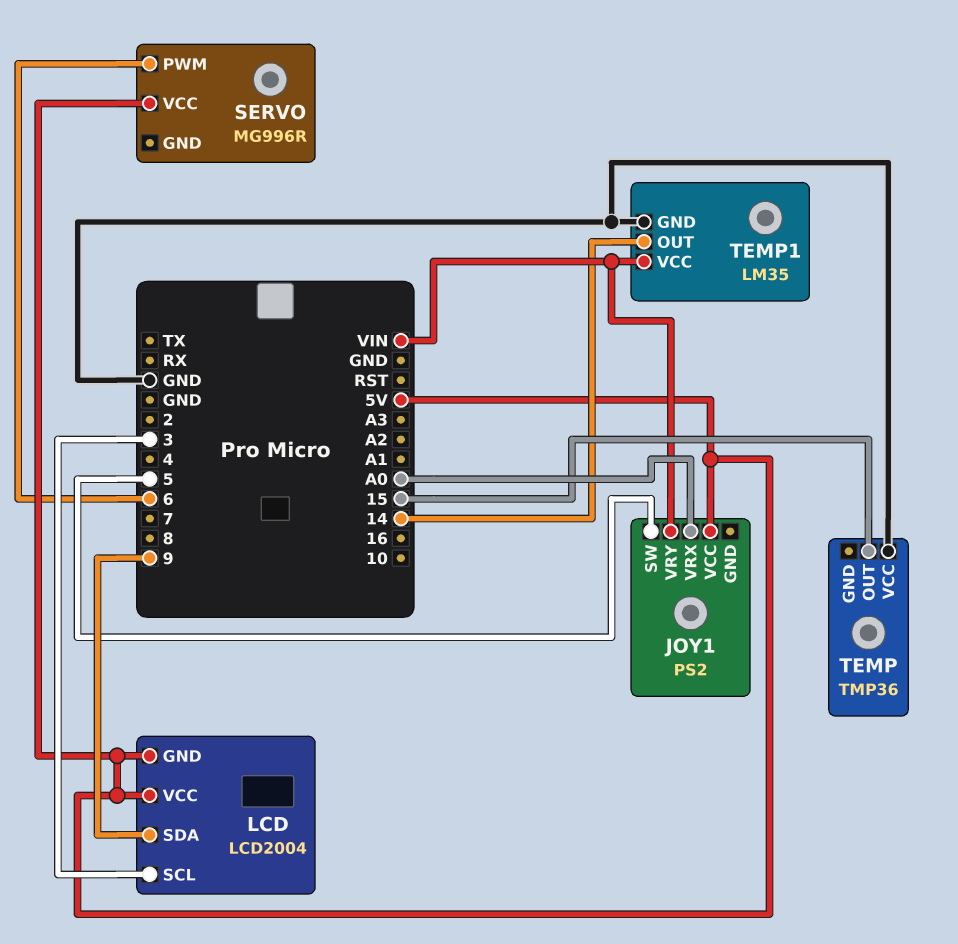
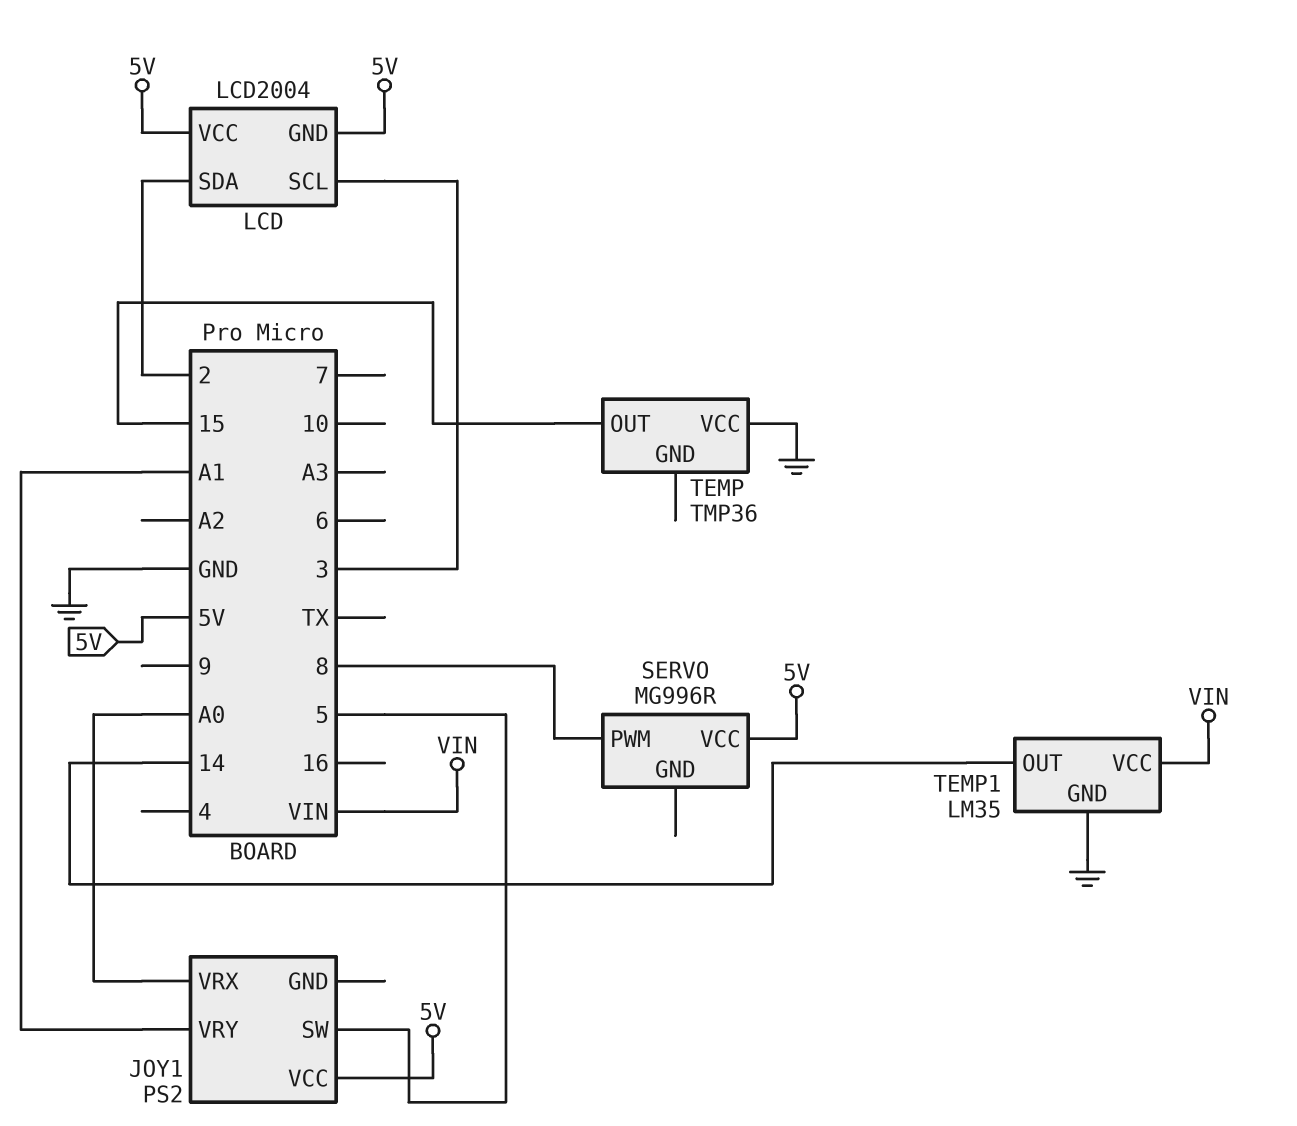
JOY1 pin VRY: VIN -> A1
LCD pin SDA: 9 -> 2
SERVO pin PWM: 6 -> 8

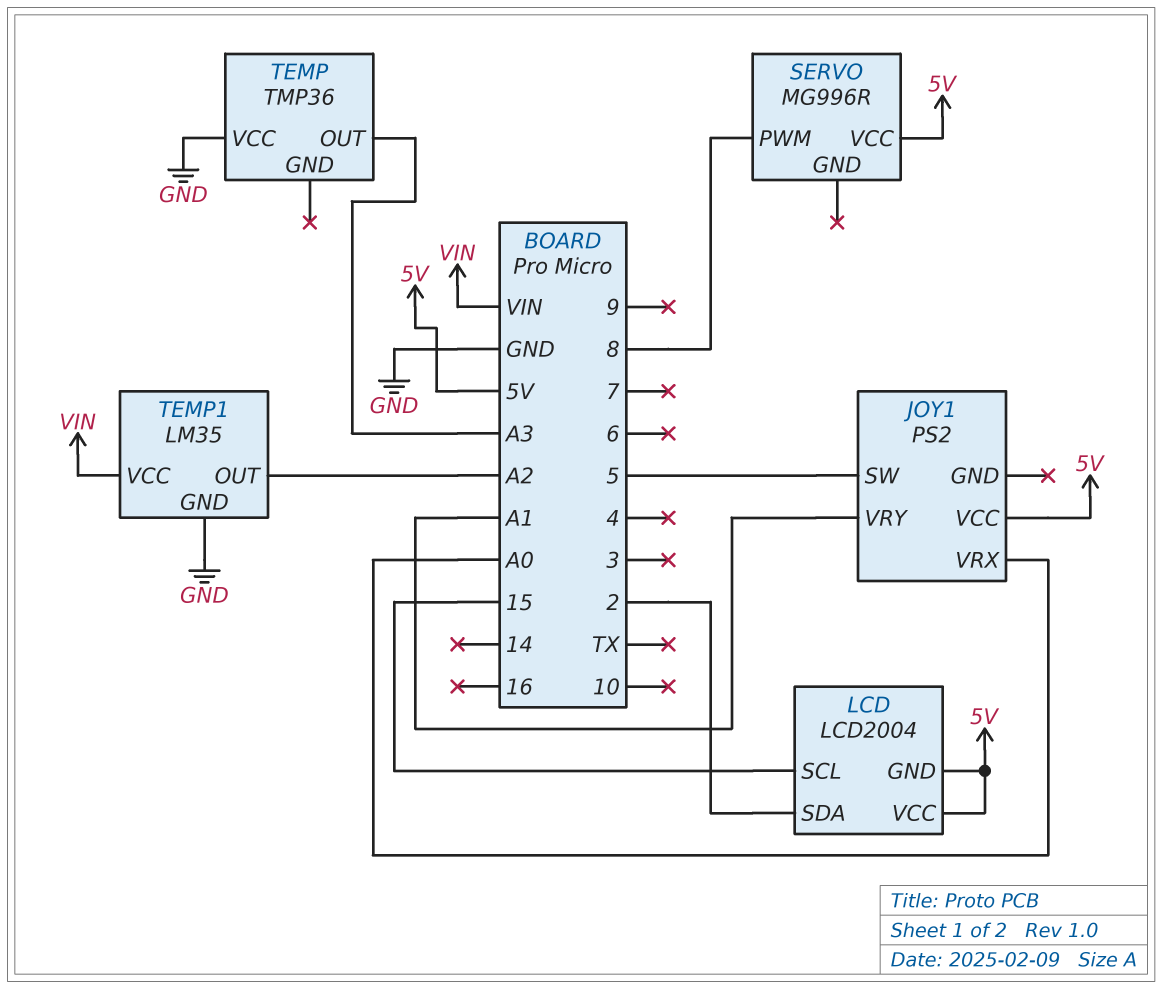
LCD pin SCL: 3 -> 15
TEMP pin OUT: 15 -> A3
TEMP1 pin OUT: 14 -> A2

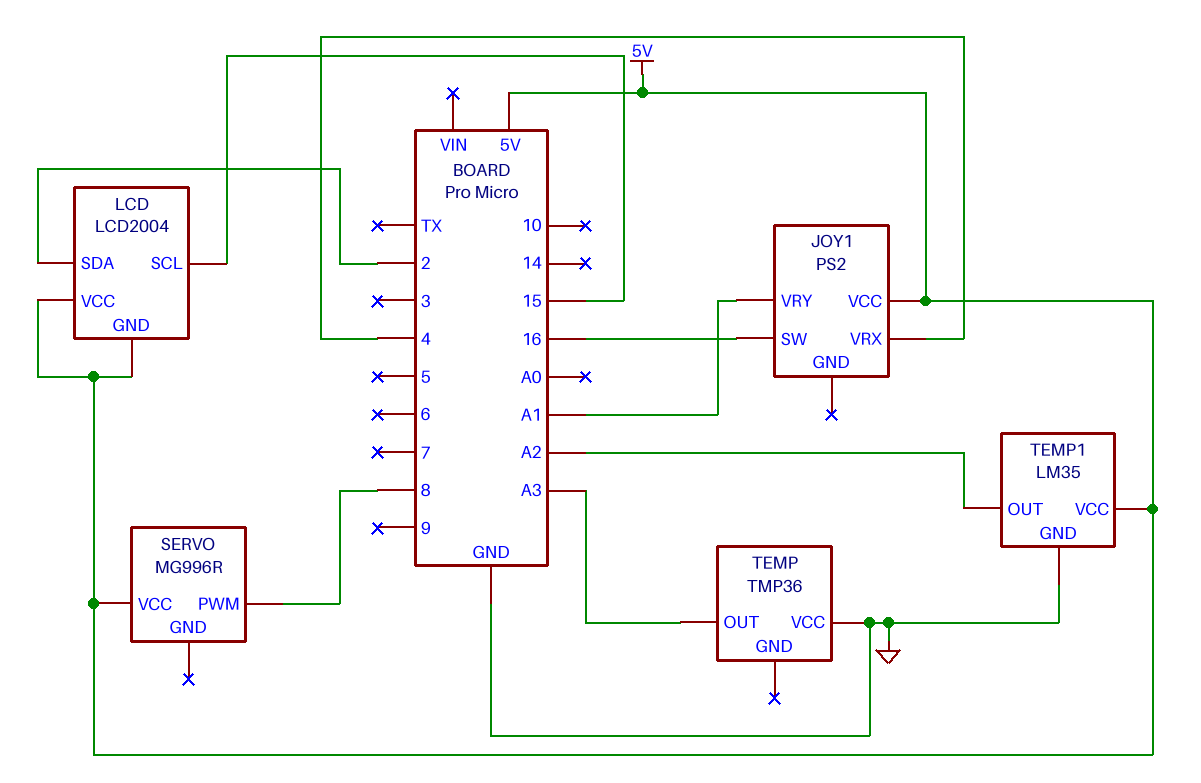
JOY1 pin SW: 5 -> 16
JOY1 pin VRX: A0 -> 4
TEMP1 pin VCC: VIN -> 5V

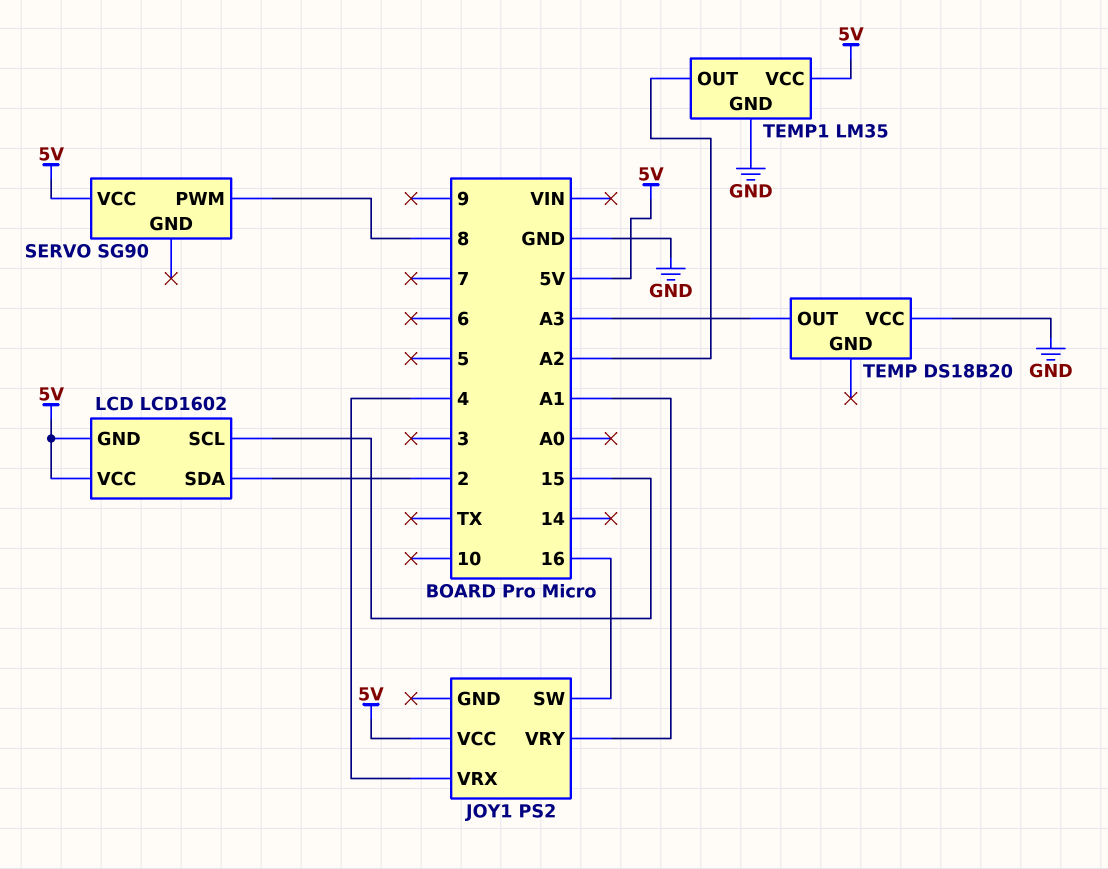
LCD: LCD2004 -> LCD1602
SERVO: MG996R -> SG90
TEMP: TMP36 -> DS18B20

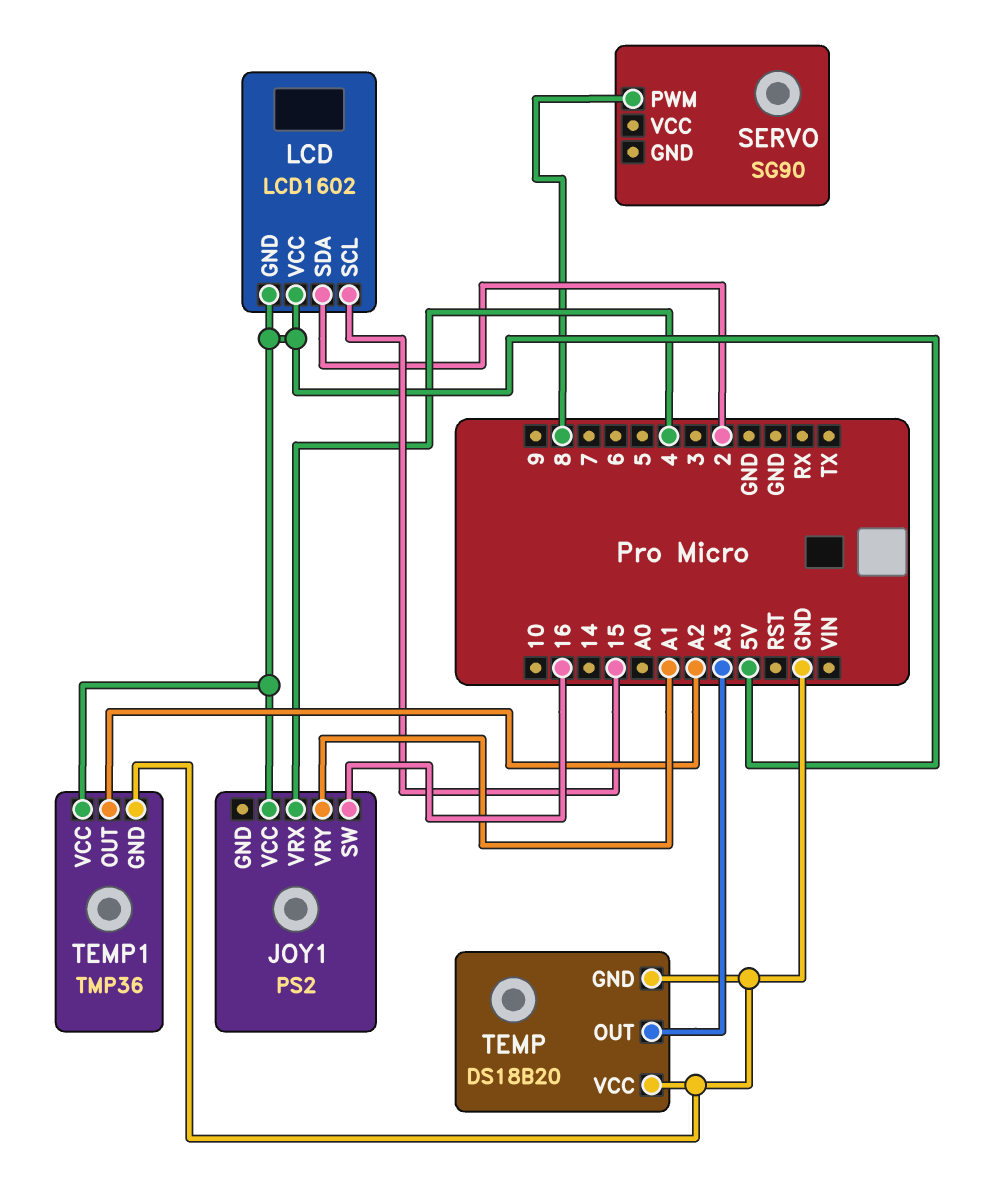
SERVO pin VCC: 5V -> none
TEMP pin GND: none -> GND
TEMP1: LM35 -> TMP36

